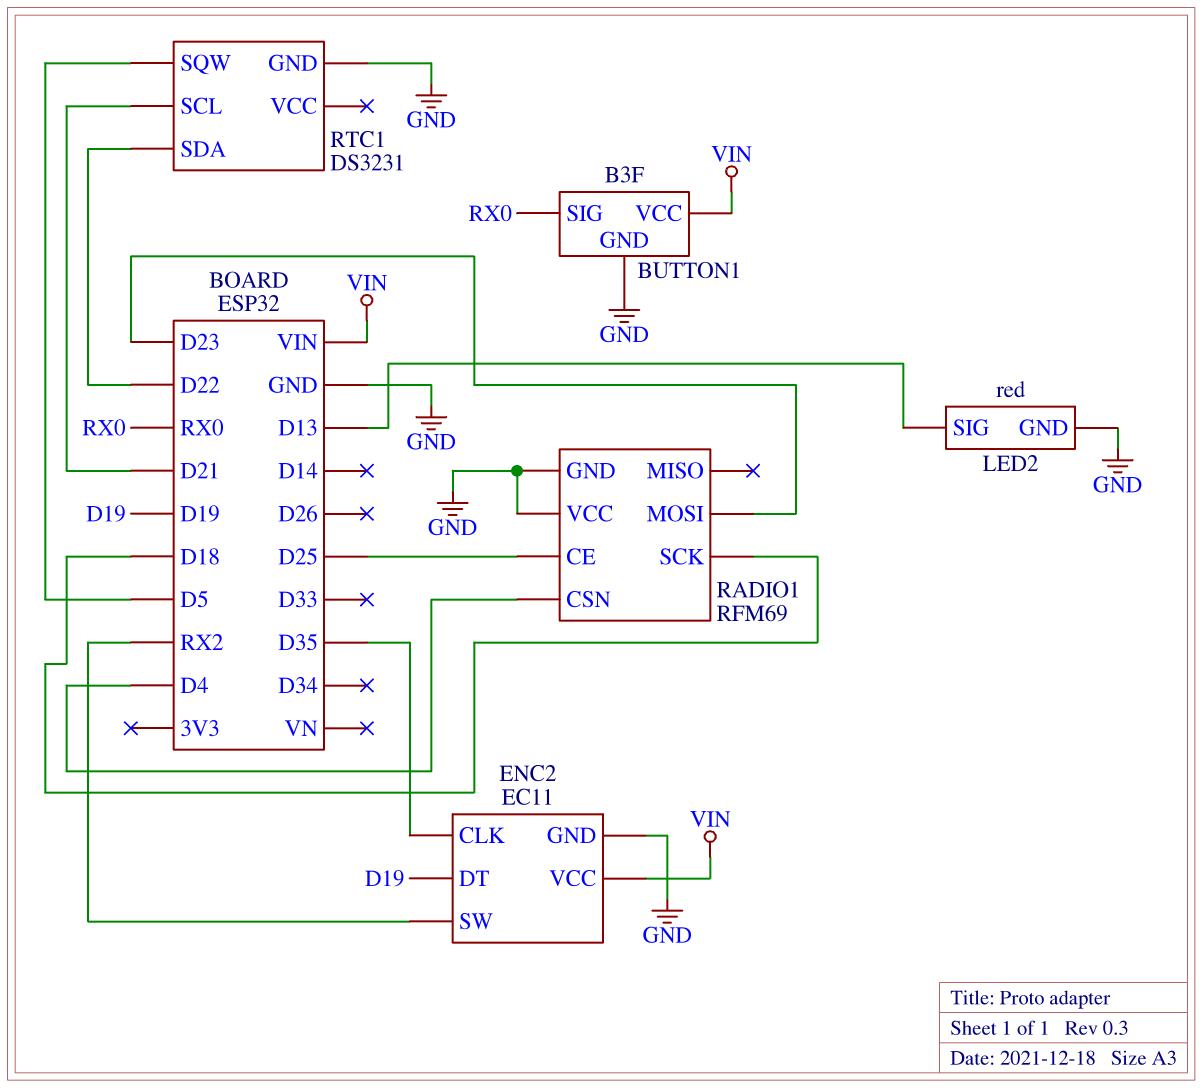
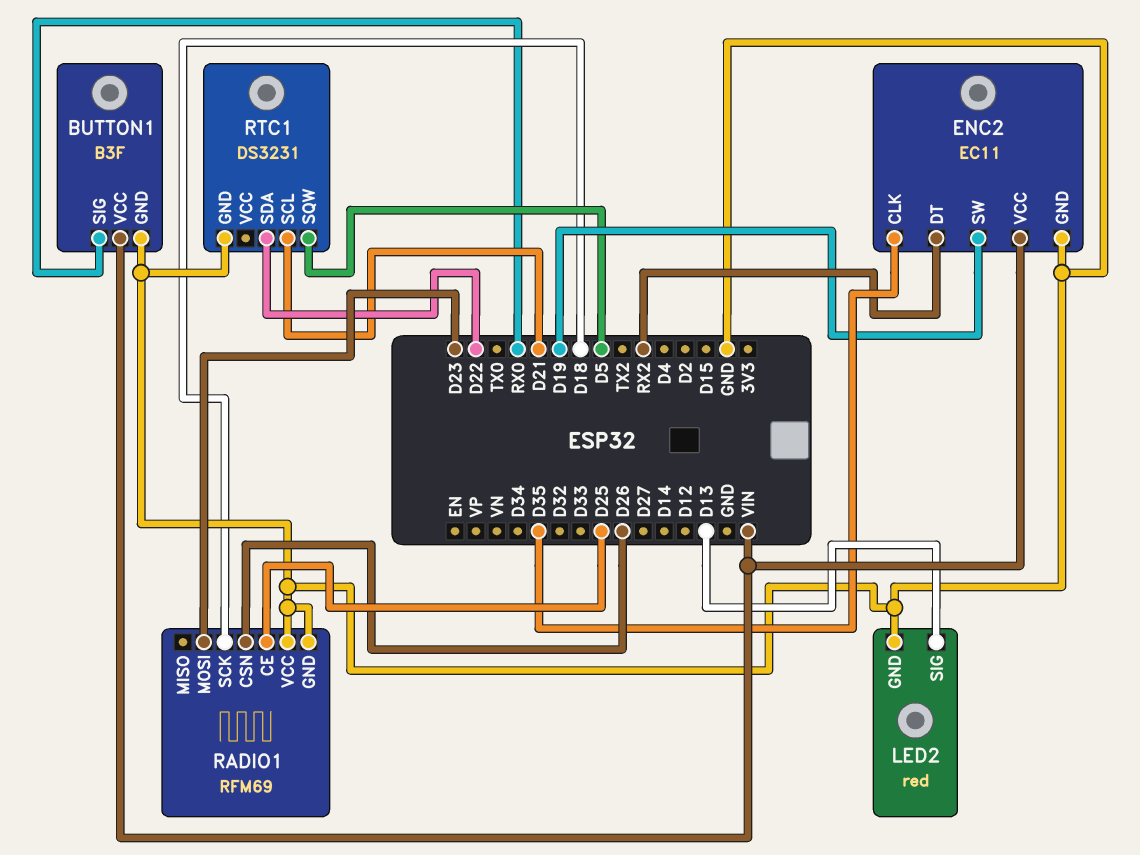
ENC2 pin DT: D19 -> RX2
ENC2 pin SW: RX2 -> D19
RADIO1 pin CSN: D4 -> D26

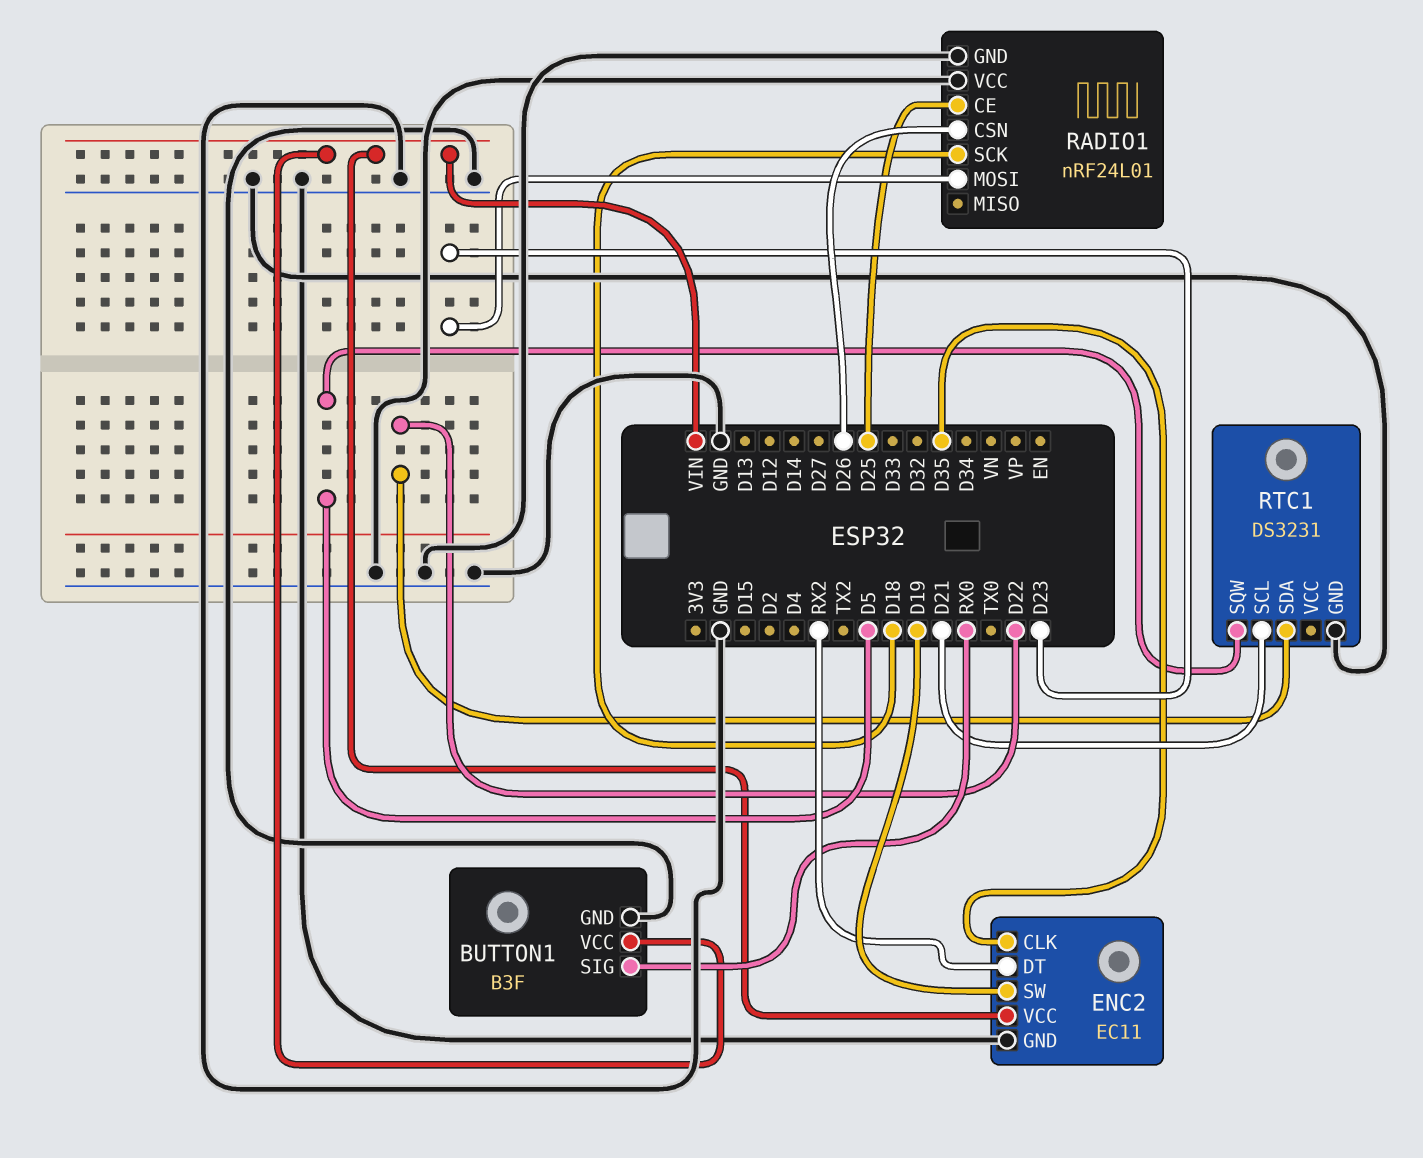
LED2: red -> none
LED2 pin GND: GND -> none
LED2 pin SIG: D13 -> none
RADIO1: RFM69 -> nRF24L01

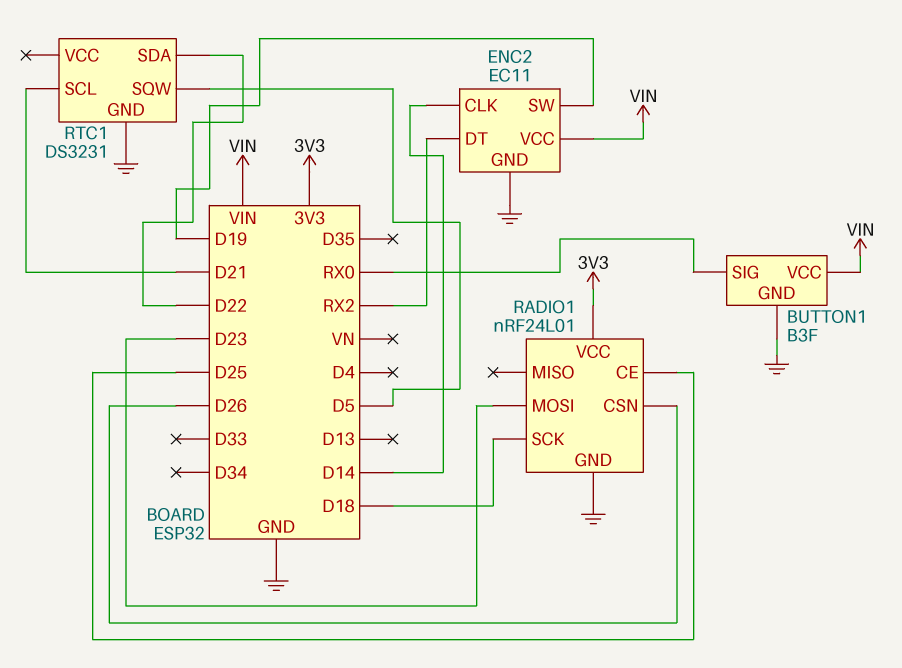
ENC2 pin CLK: D35 -> D14
RADIO1 pin VCC: GND -> 3V3

